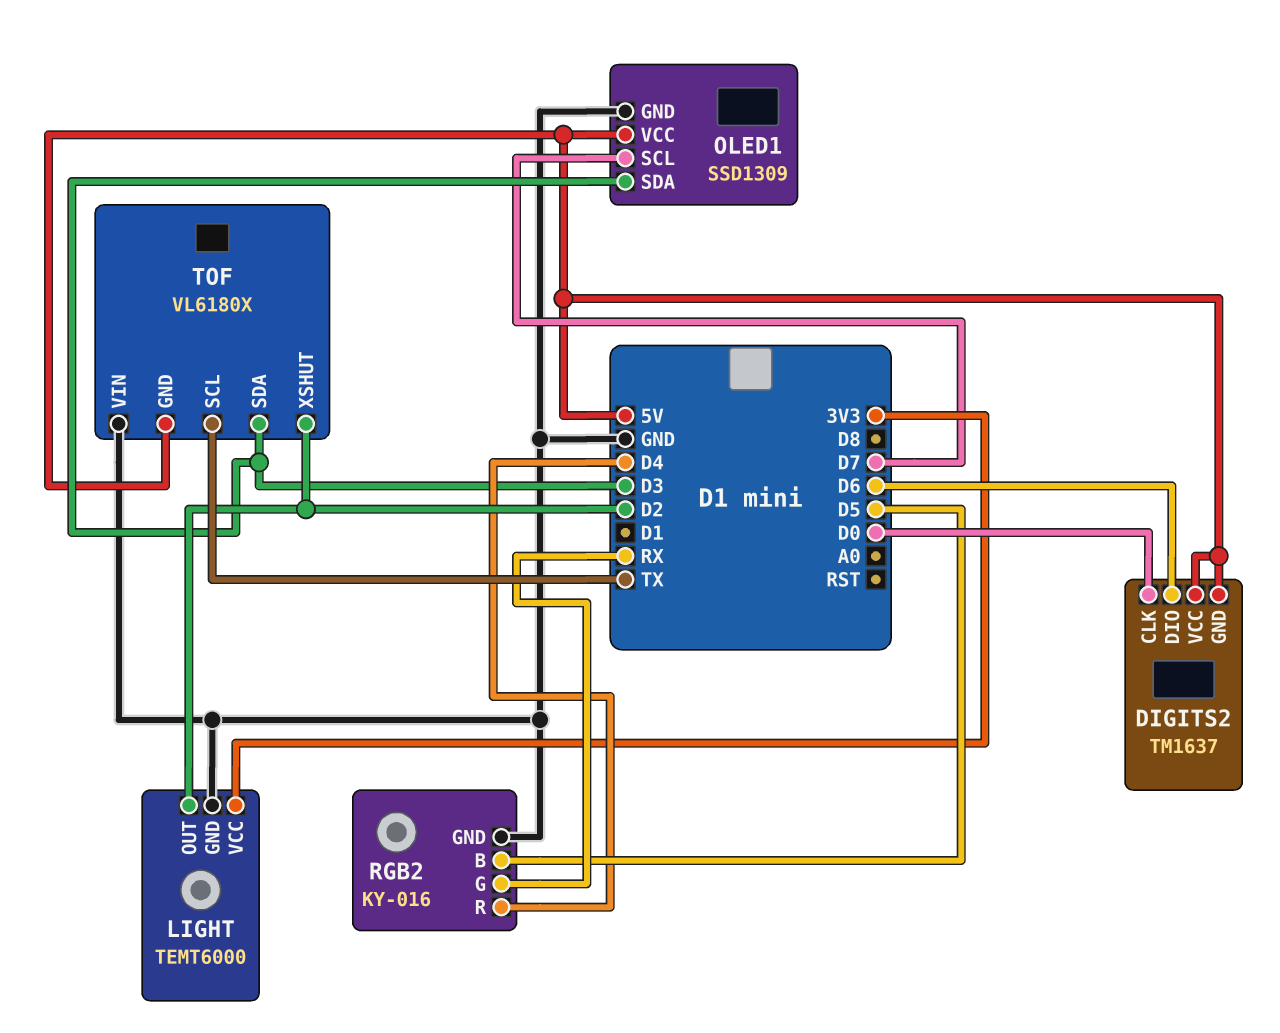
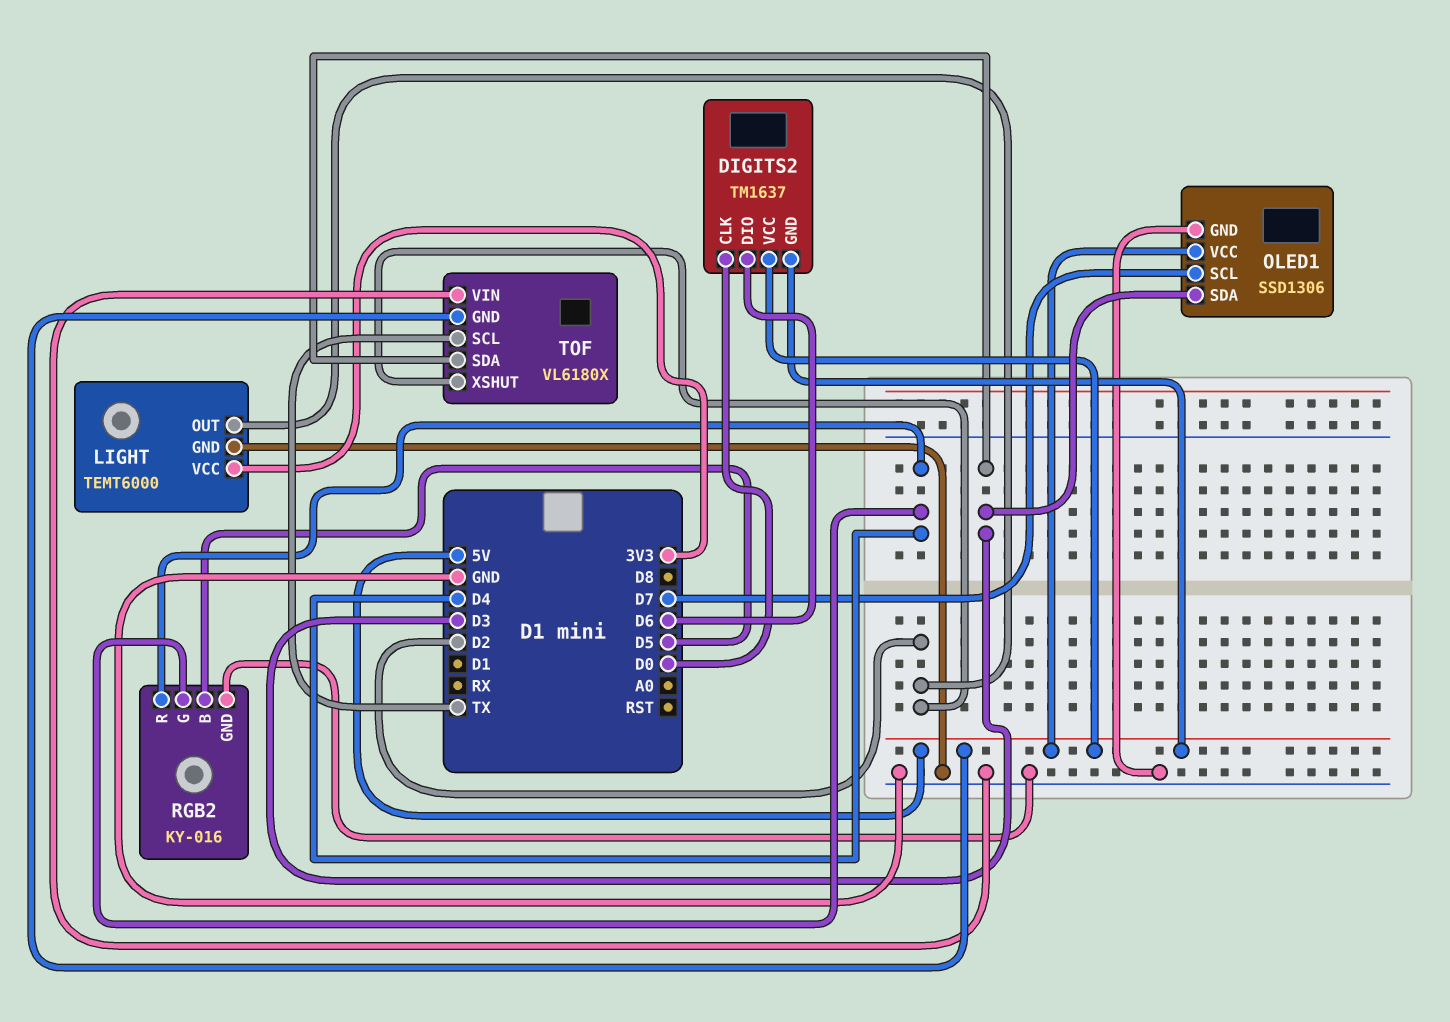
OLED1: SSD1309 -> SSD1306
RGB2 pin G: RX -> D4

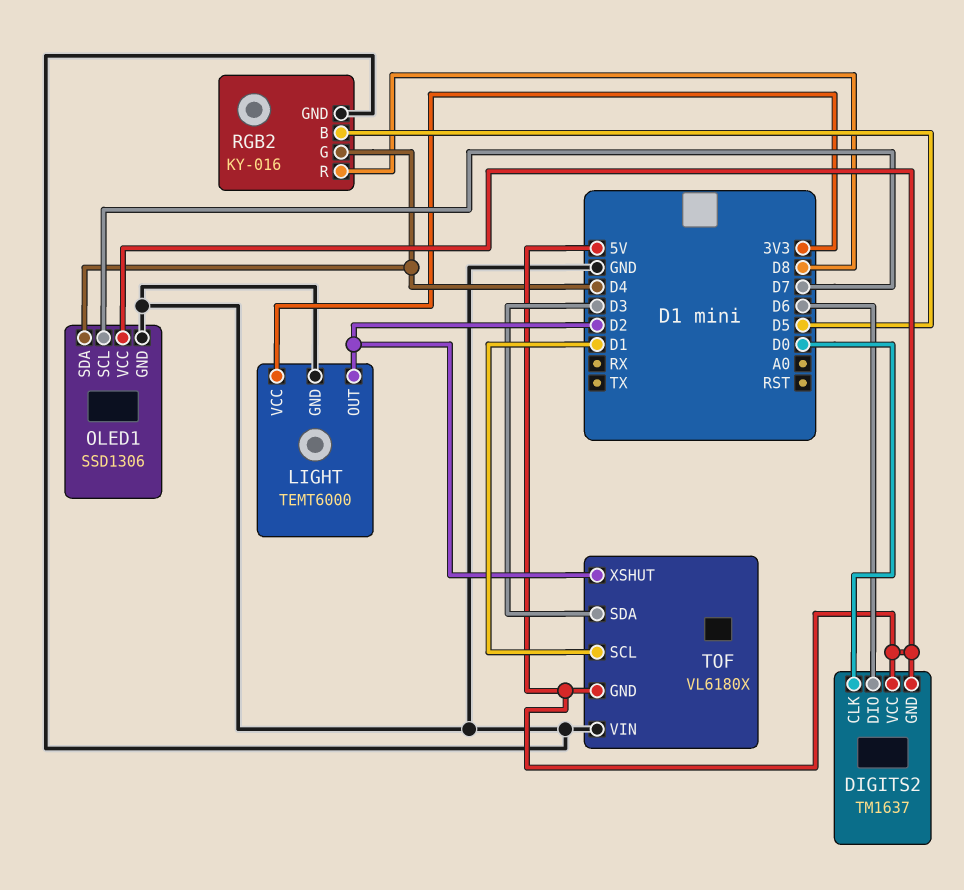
OLED1 pin SDA: D3 -> D4
RGB2 pin R: D4 -> D8
TOF pin SCL: TX -> D1

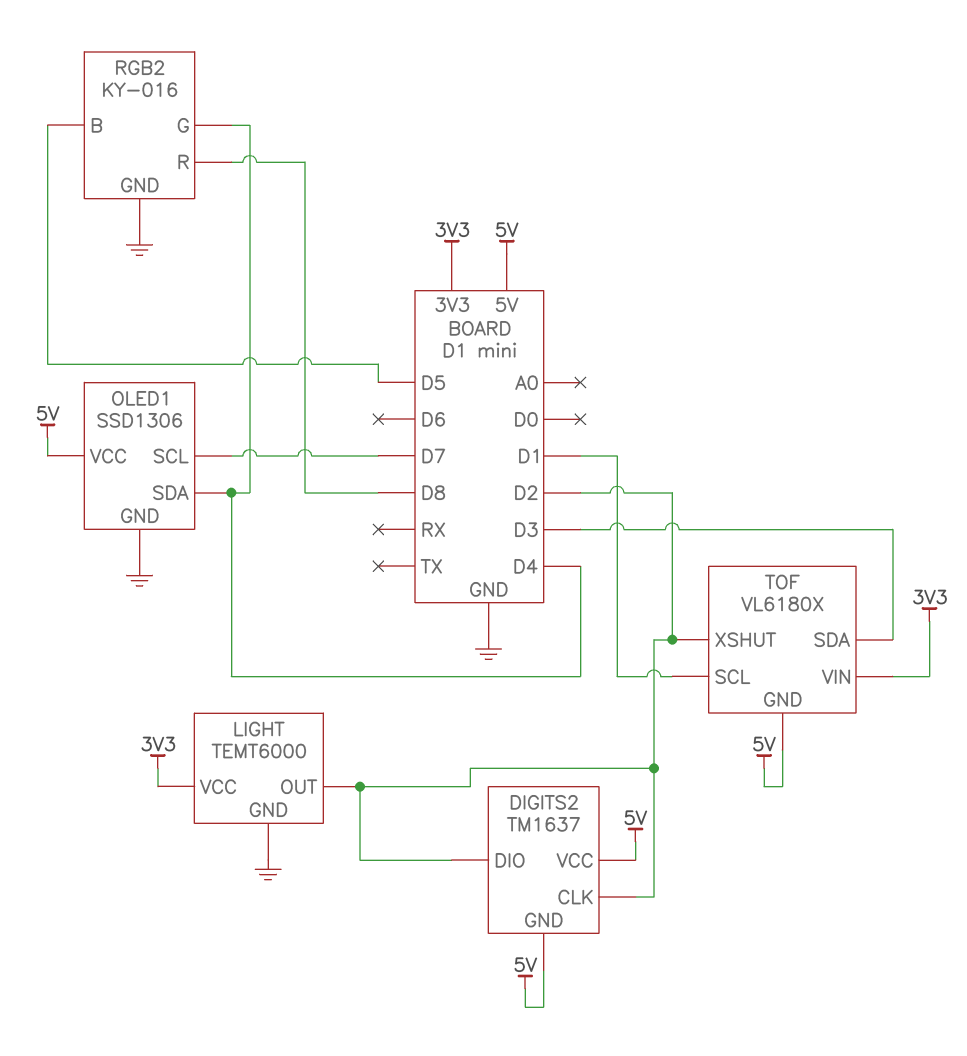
DIGITS2 pin CLK: D0 -> D2
DIGITS2 pin DIO: D6 -> D2
TOF pin VIN: GND -> 3V3

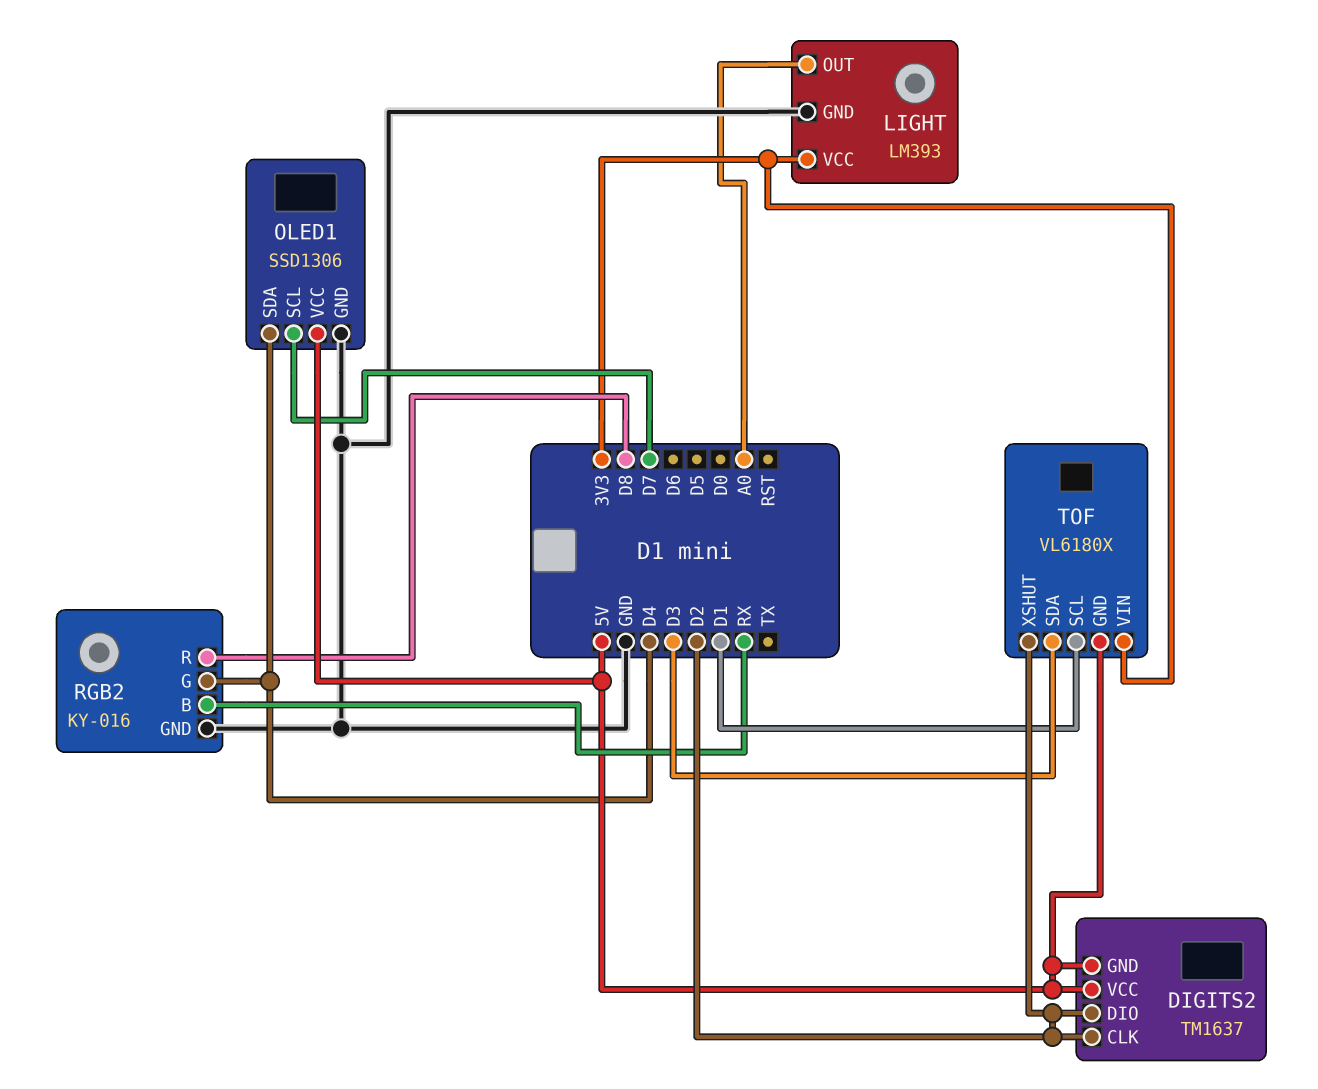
LIGHT: TEMT6000 -> LM393
LIGHT pin OUT: D2 -> A0
RGB2 pin B: D5 -> RX

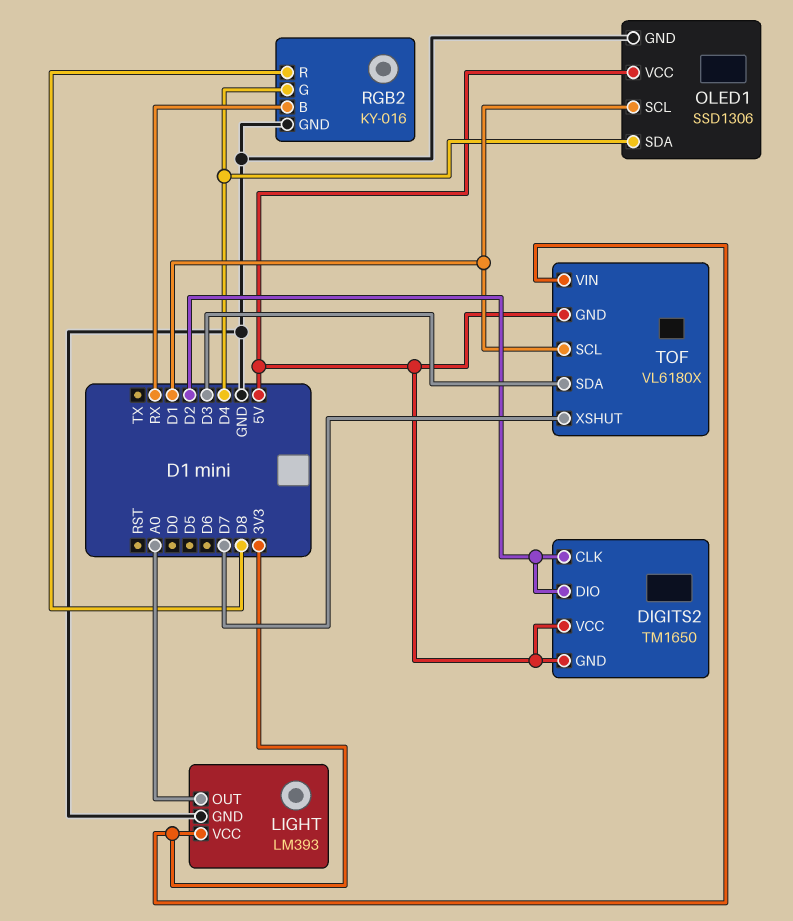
DIGITS2: TM1637 -> TM1650
OLED1 pin SCL: D7 -> D1
TOF pin XSHUT: D2 -> D7

